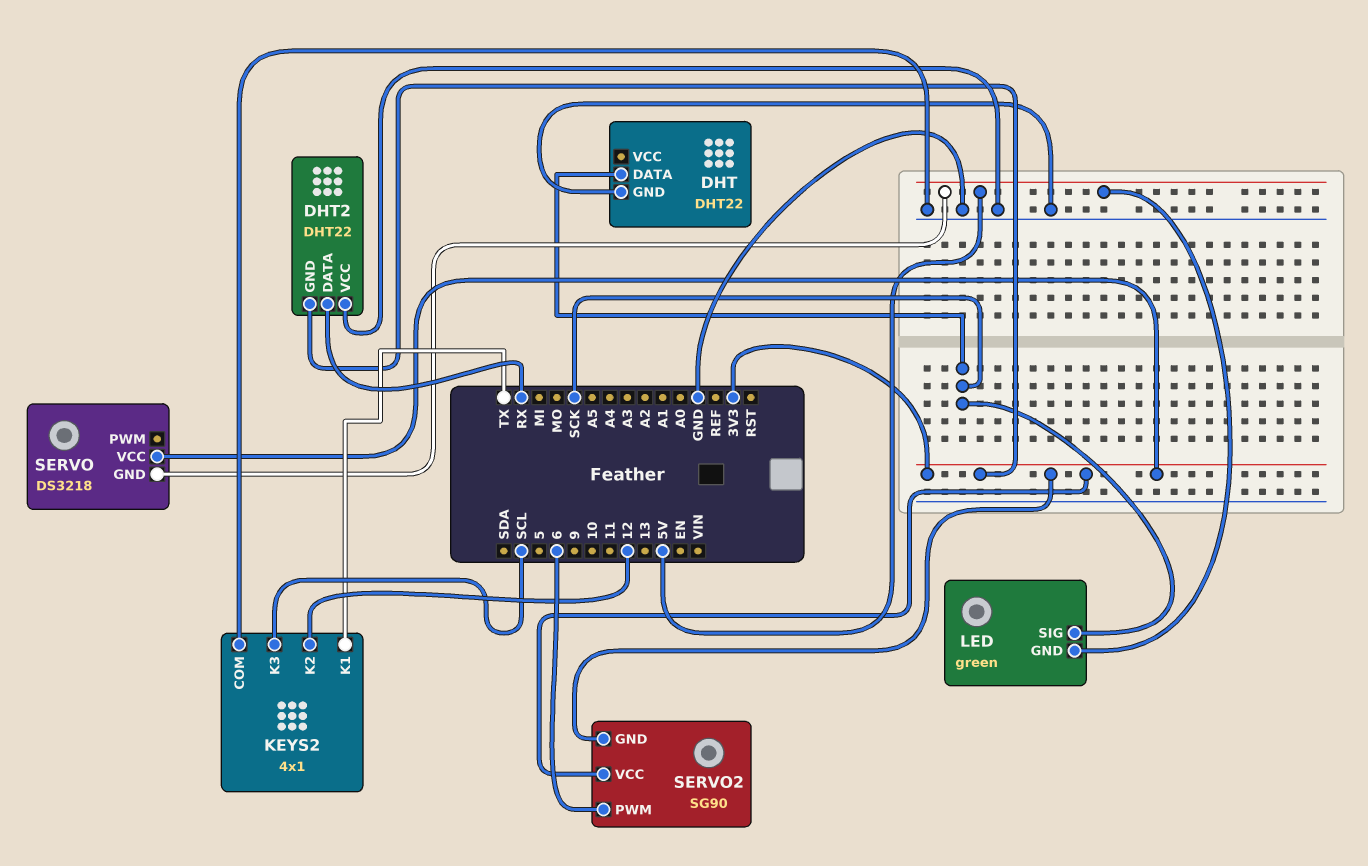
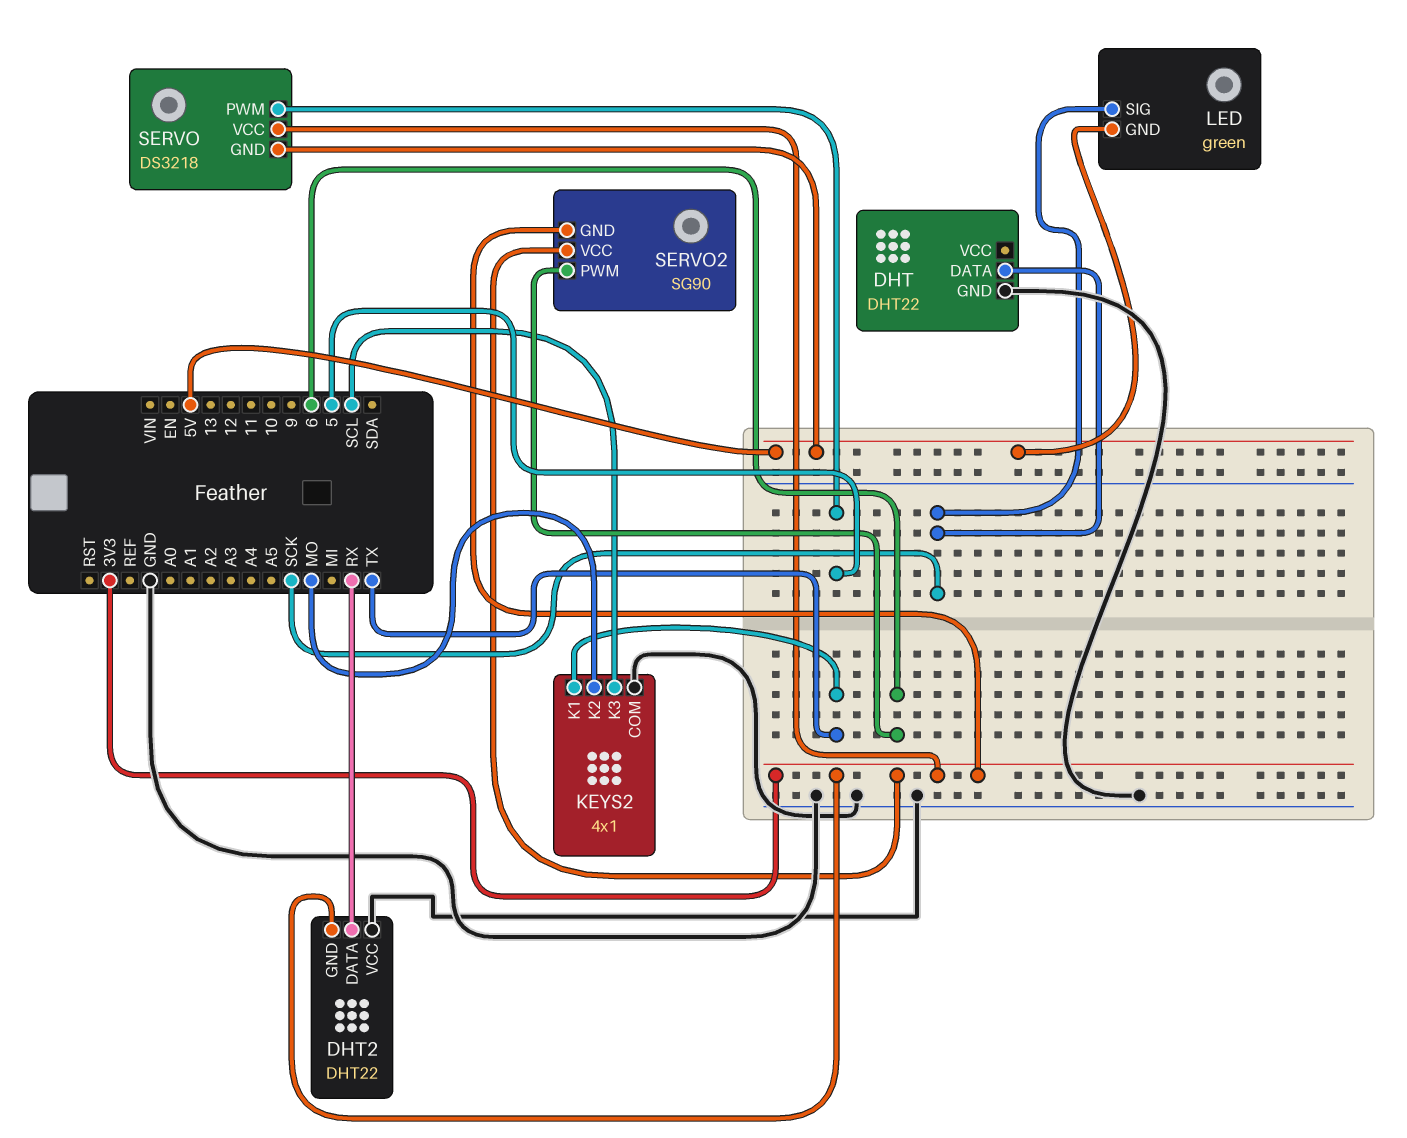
KEYS2 pin K2: 12 -> MO
SERVO pin PWM: none -> 5

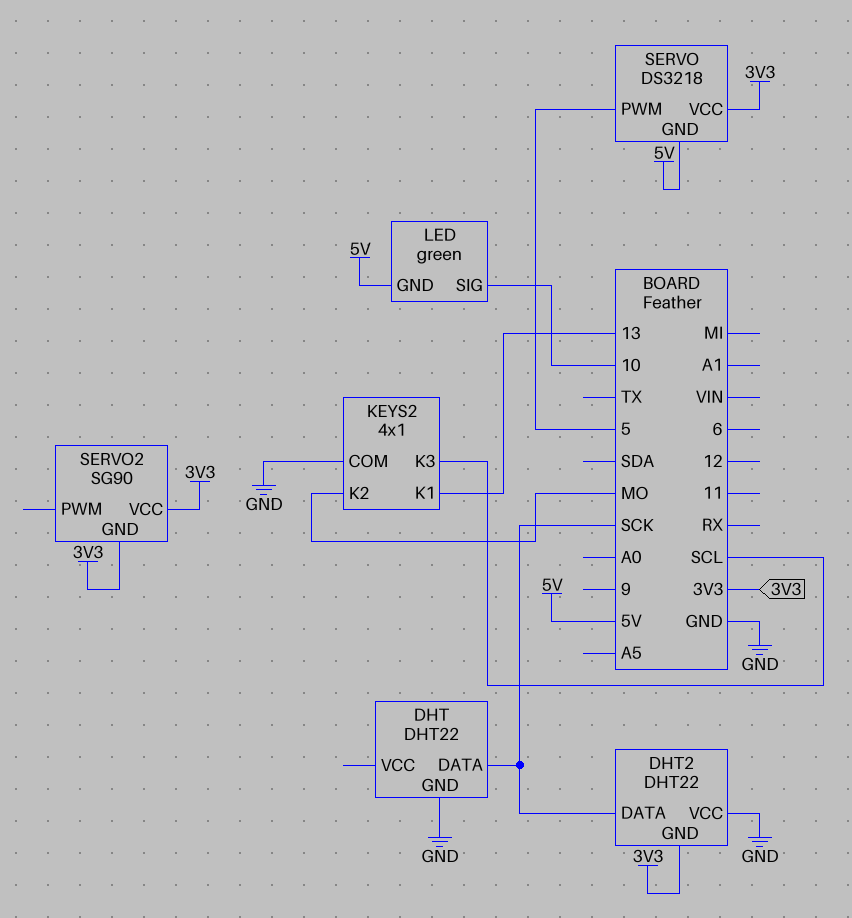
DHT2 pin DATA: RX -> SCK
KEYS2 pin K1: TX -> 13
LED pin SIG: SCK -> 10
SERVO2 pin PWM: 6 -> none

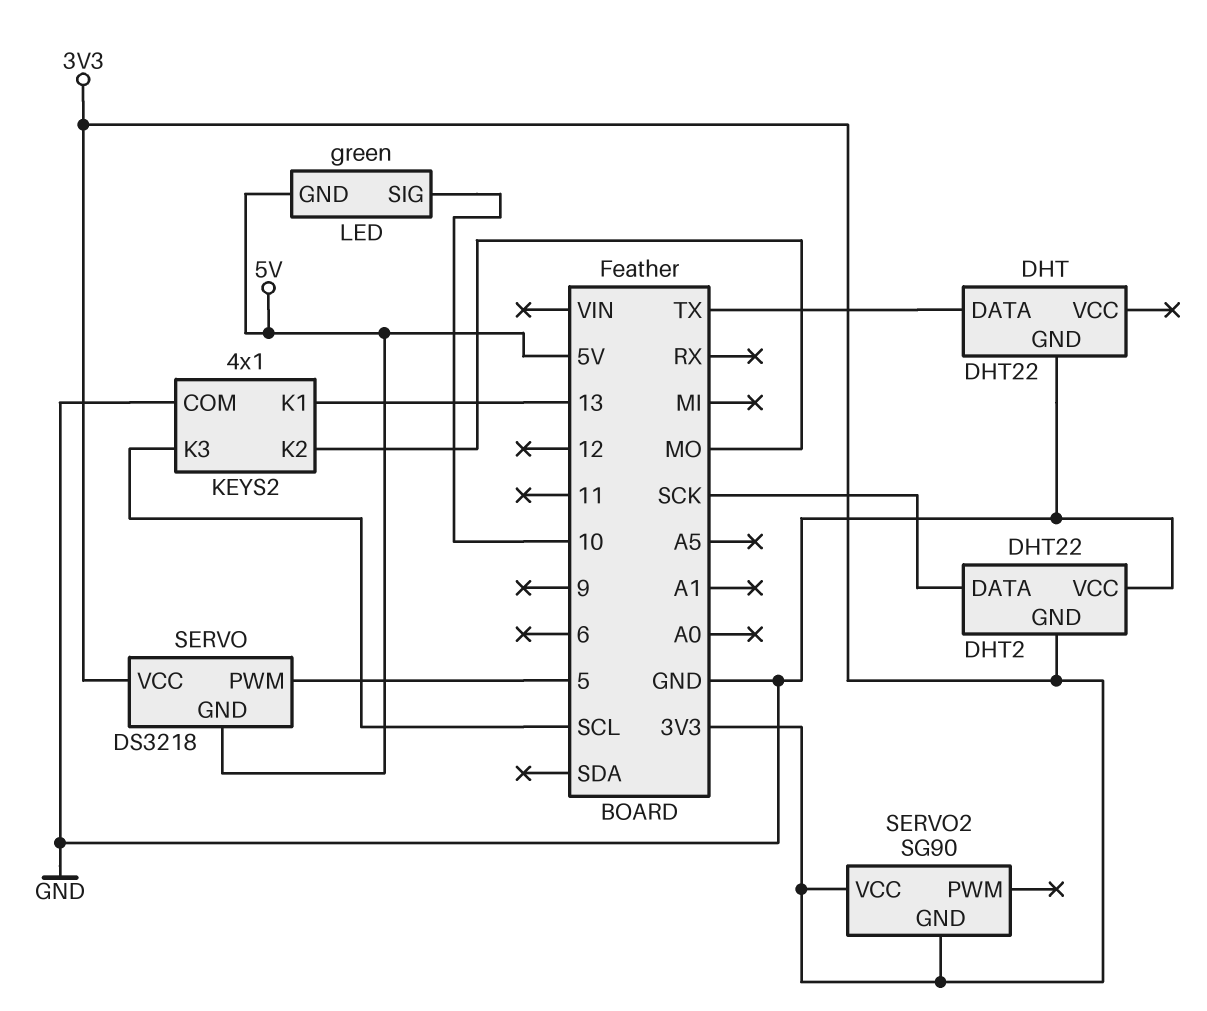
DHT pin DATA: SCK -> TX

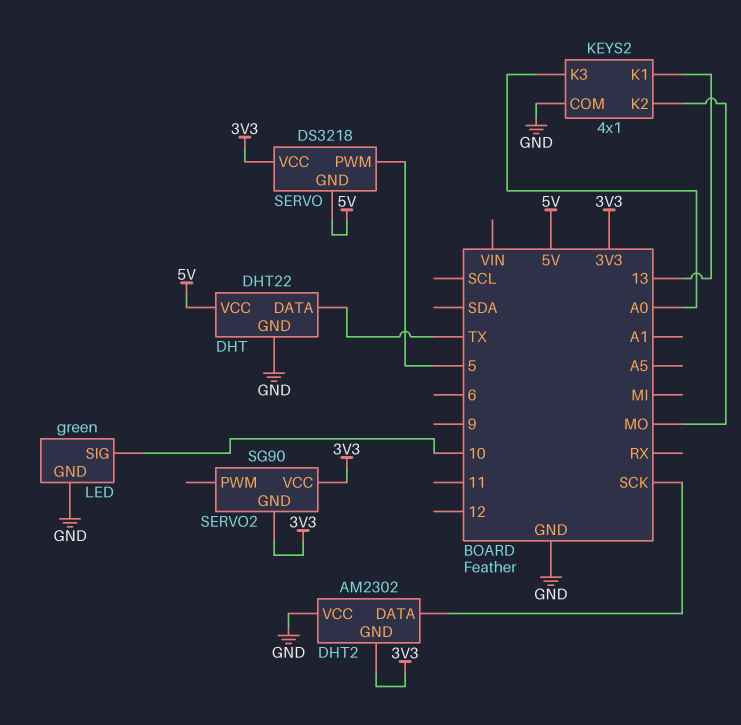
DHT pin VCC: none -> 5V
DHT2: DHT22 -> AM2302
KEYS2 pin K3: SCL -> A0
LED pin GND: 5V -> GND

